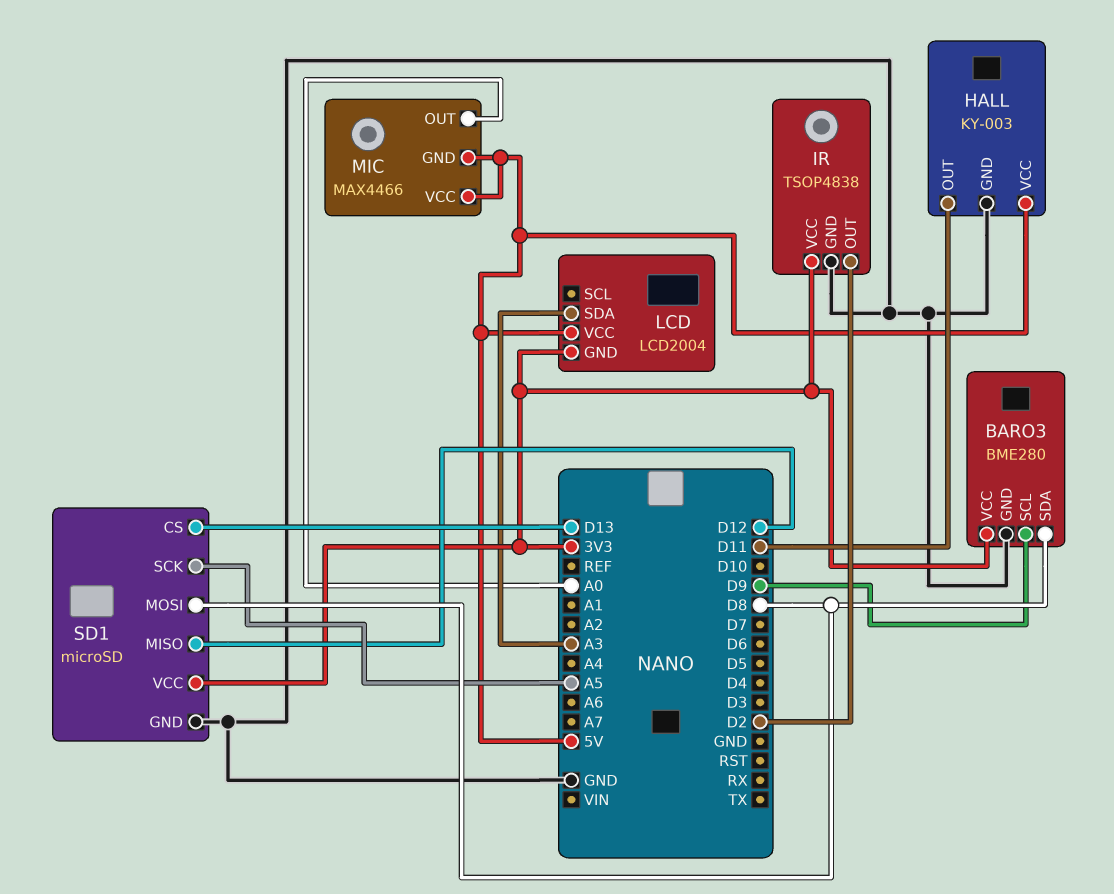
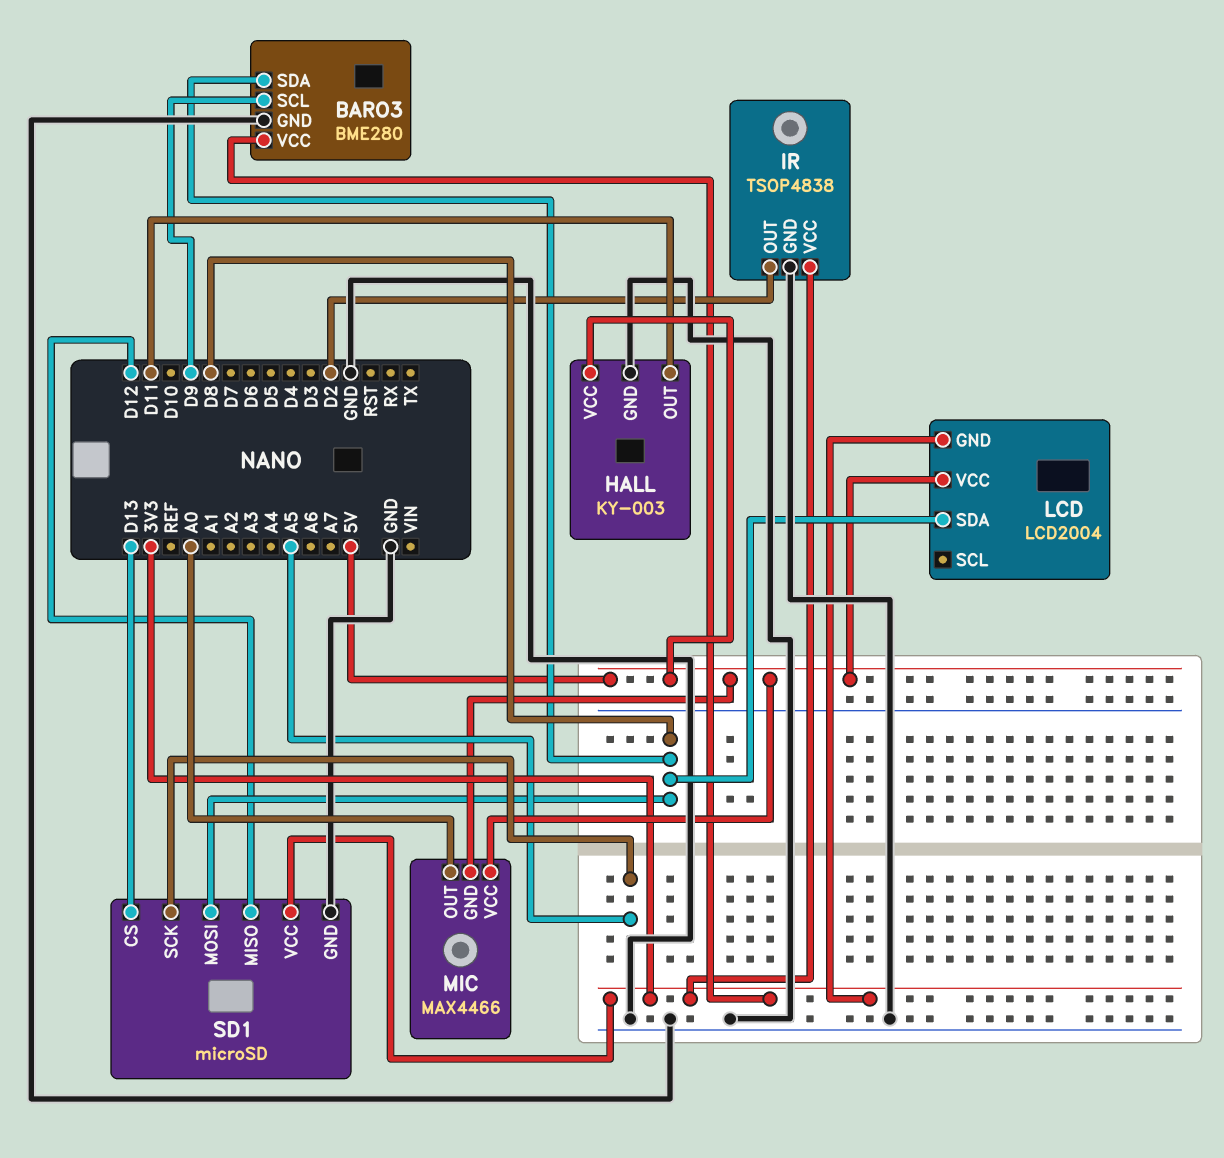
LCD pin SDA: A3 -> D8

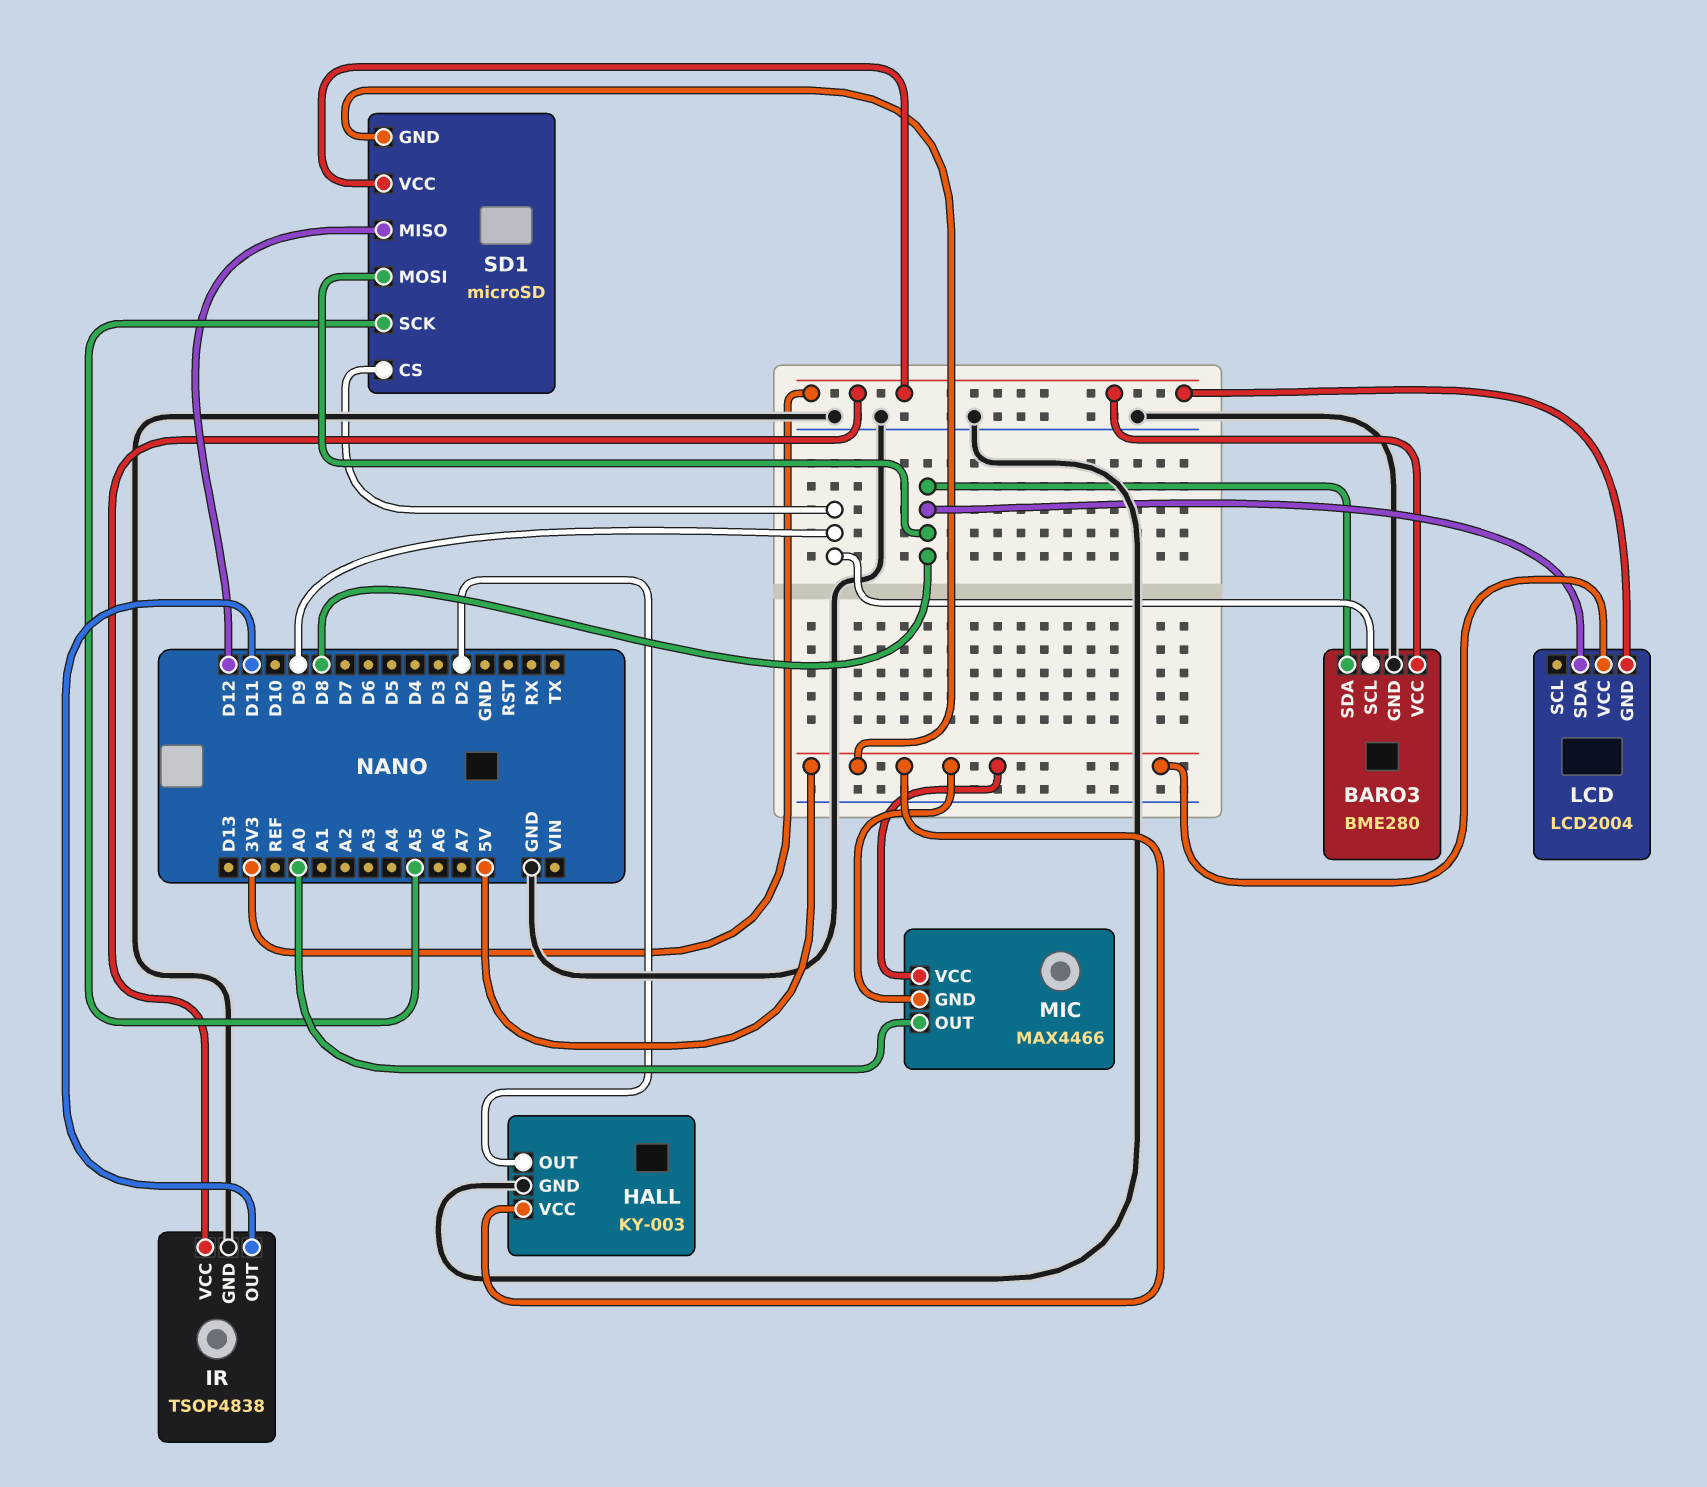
HALL pin OUT: D11 -> D2
IR pin OUT: D2 -> D11
SD1 pin CS: D13 -> D9
SD1 pin GND: GND -> 5V

